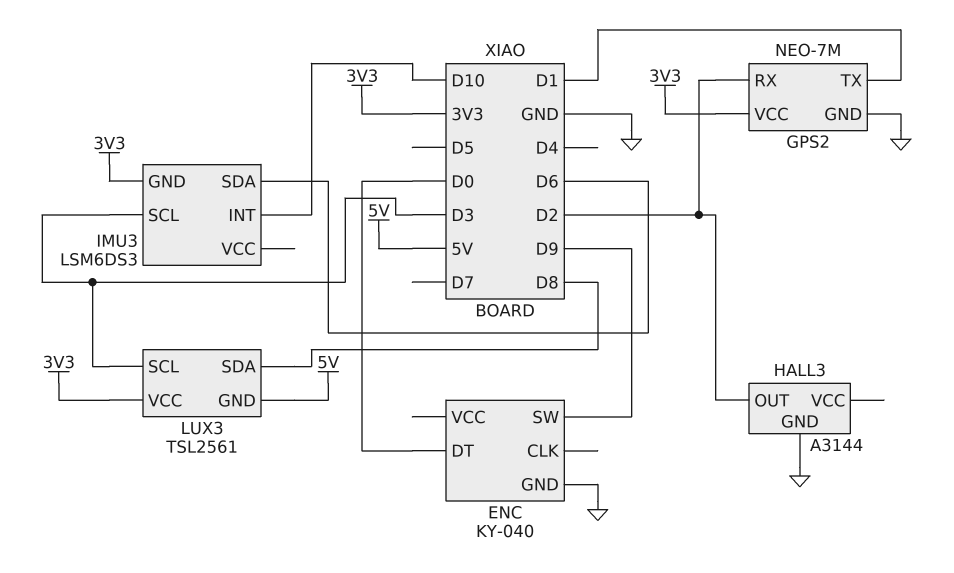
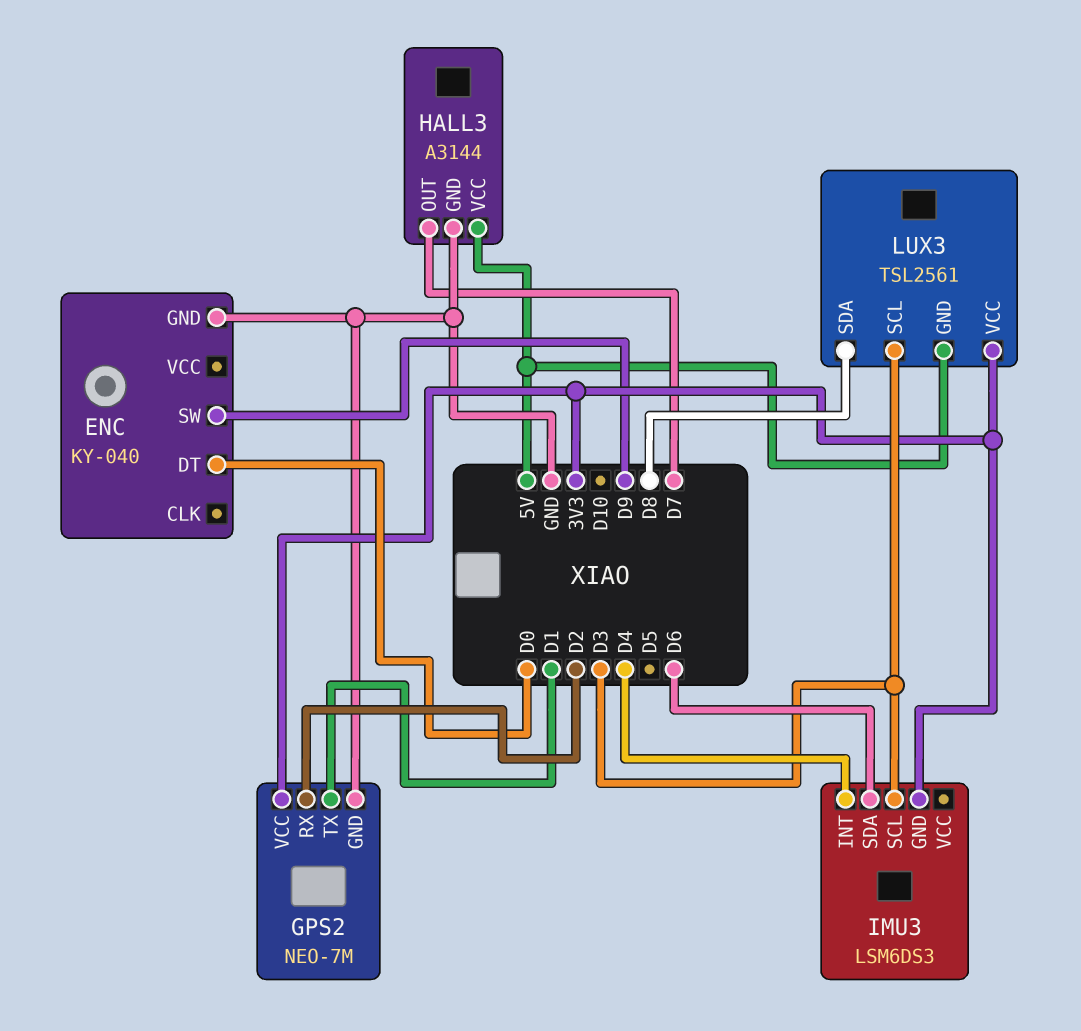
HALL3 pin OUT: D2 -> D7
HALL3 pin VCC: none -> 5V
IMU3 pin INT: D10 -> D4

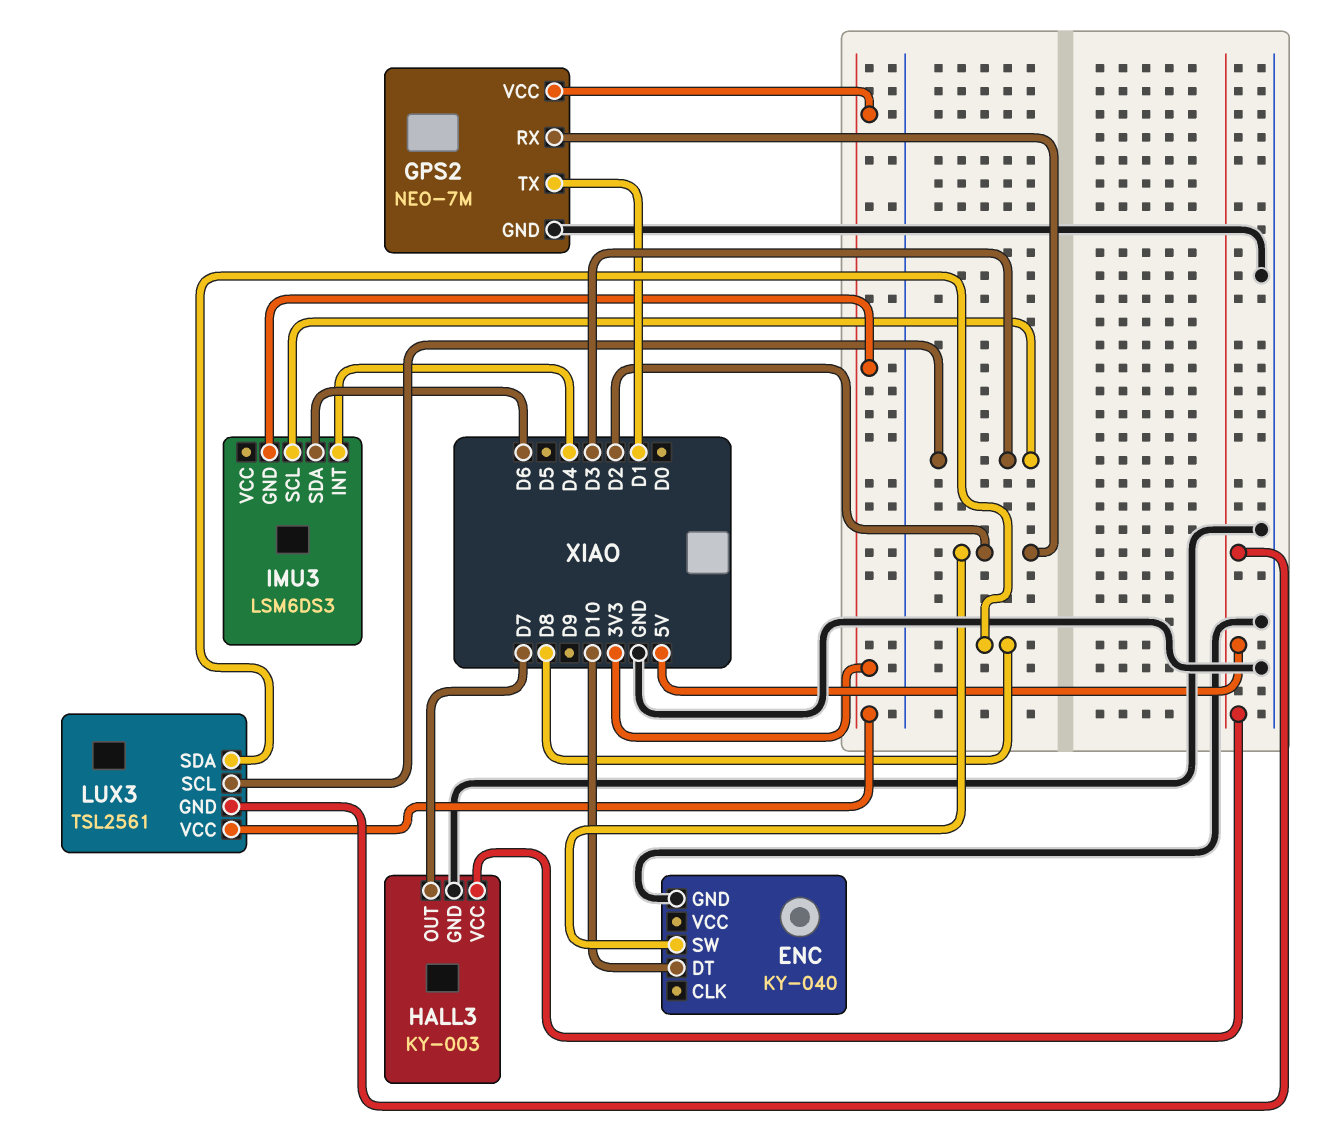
ENC pin DT: D0 -> D10
ENC pin SW: D9 -> D2
HALL3: A3144 -> KY-003

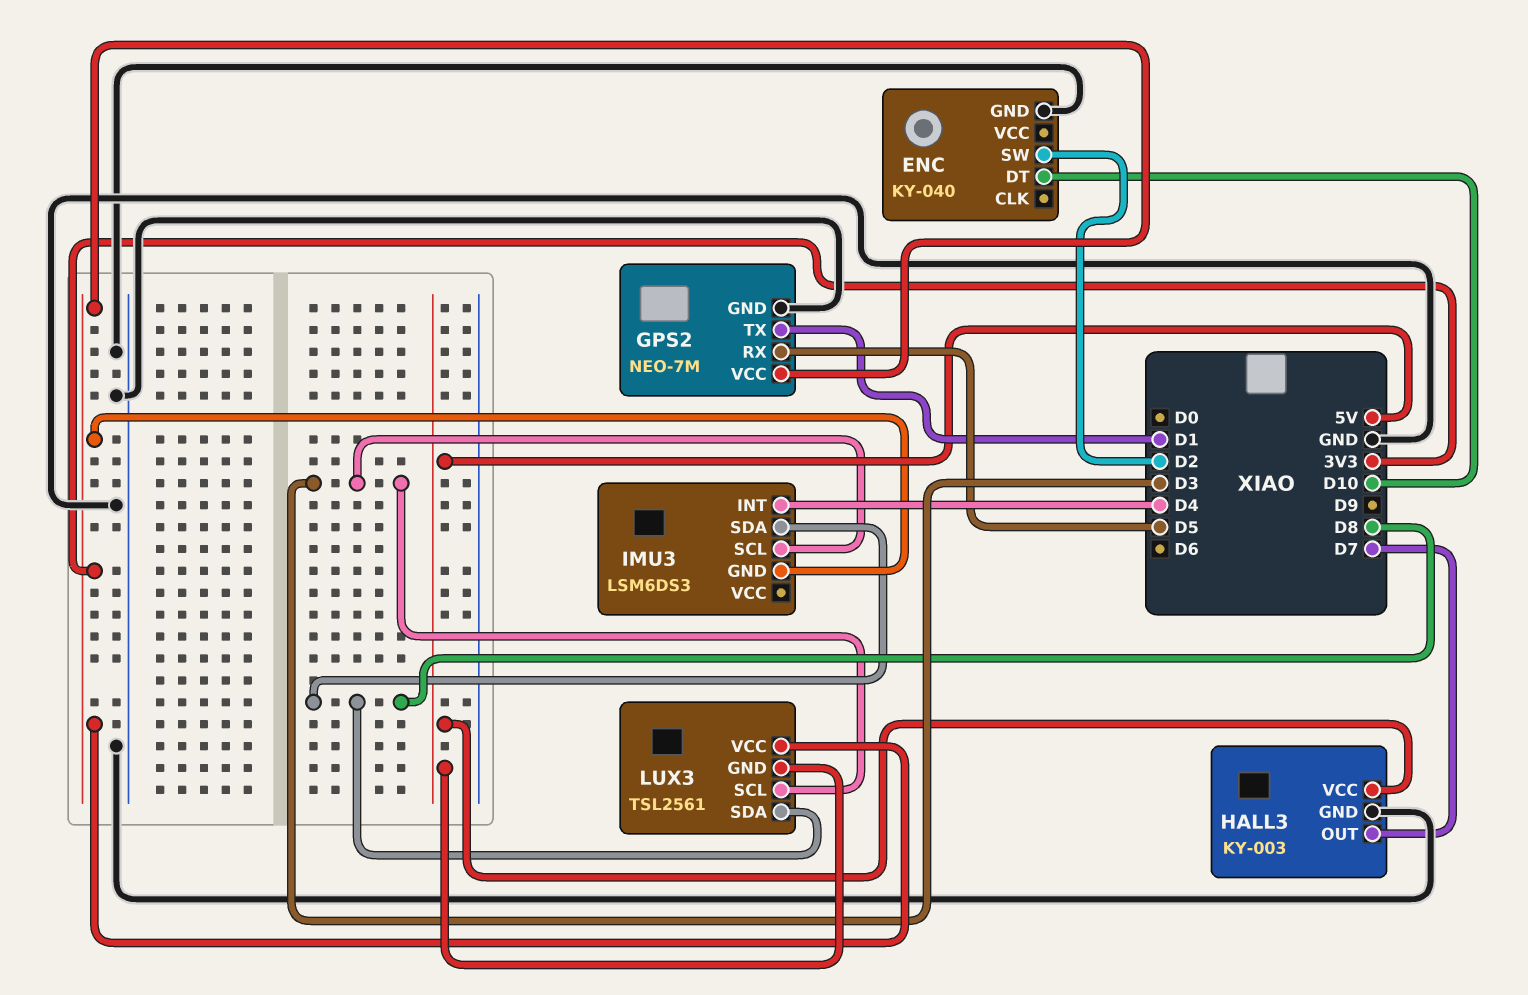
GPS2 pin RX: D2 -> D5
IMU3 pin SDA: D6 -> D8

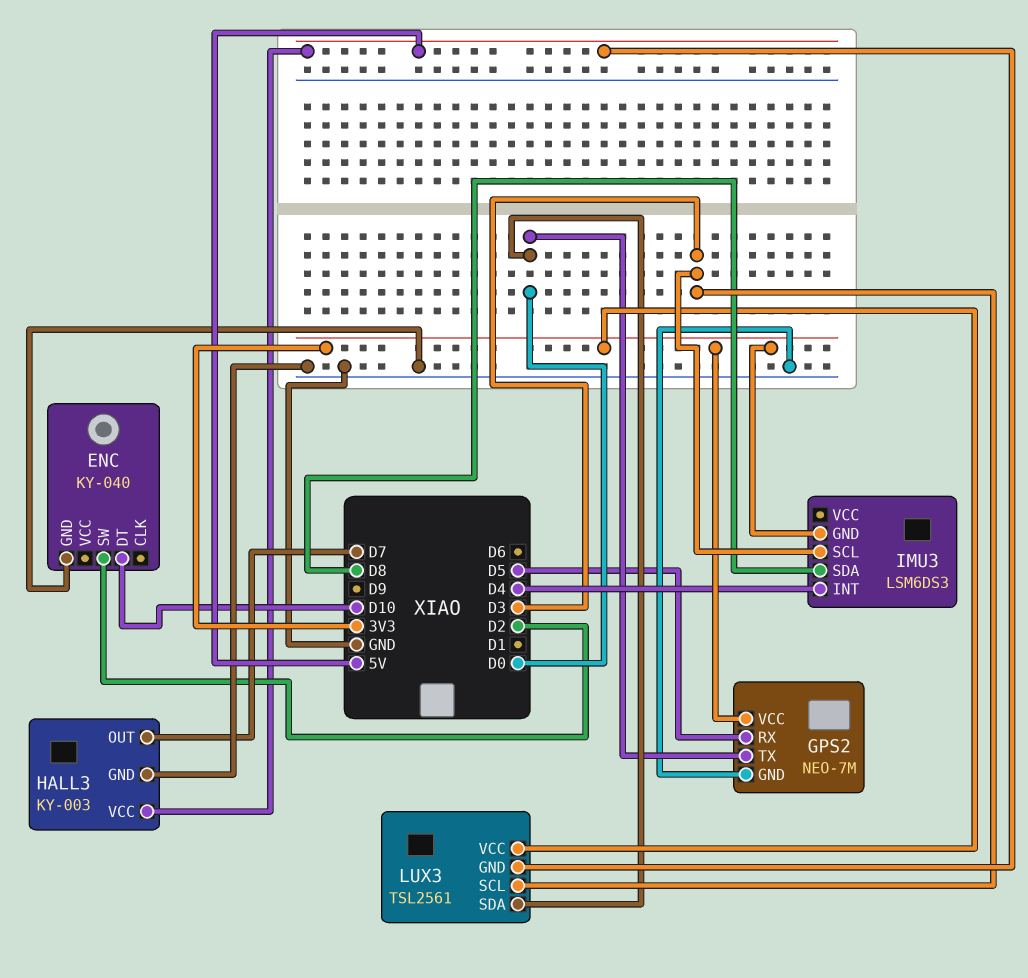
GPS2 pin TX: D1 -> D0
LUX3 pin SDA: D8 -> D0

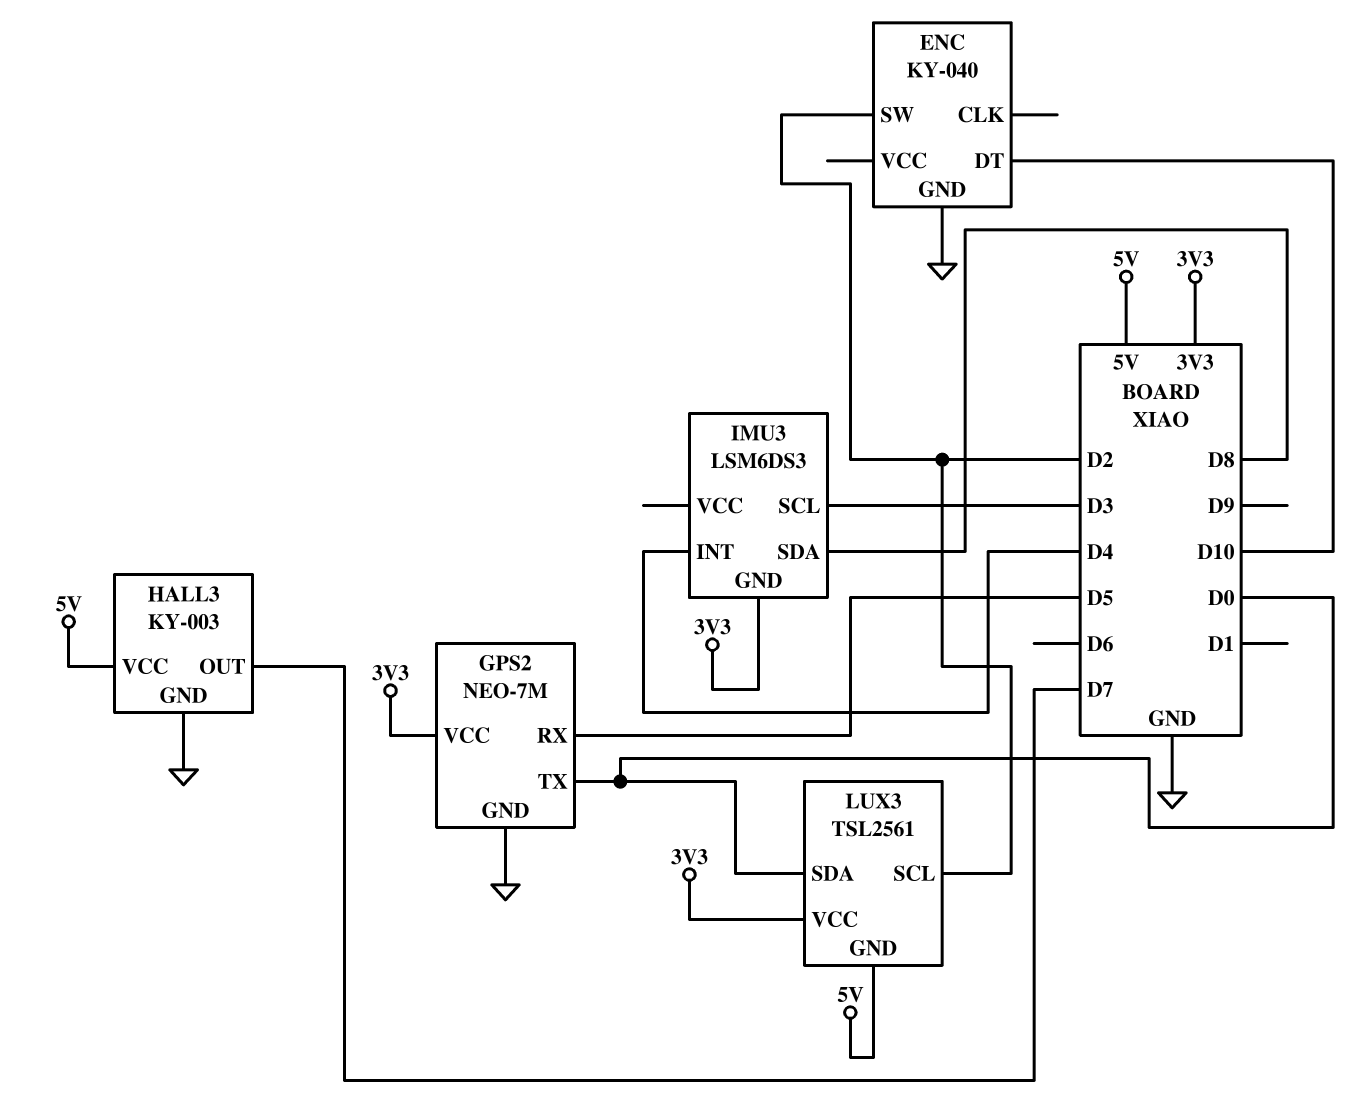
LUX3 pin SCL: D3 -> D2

